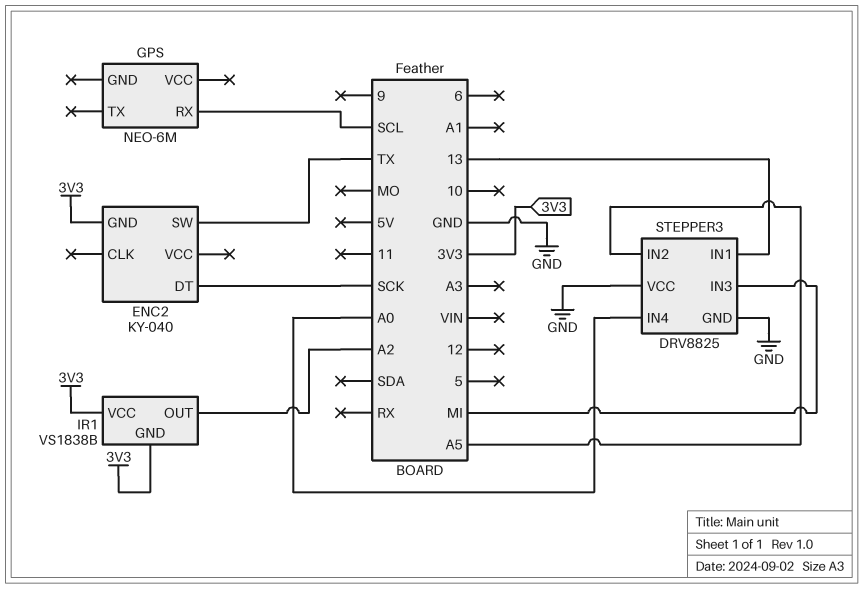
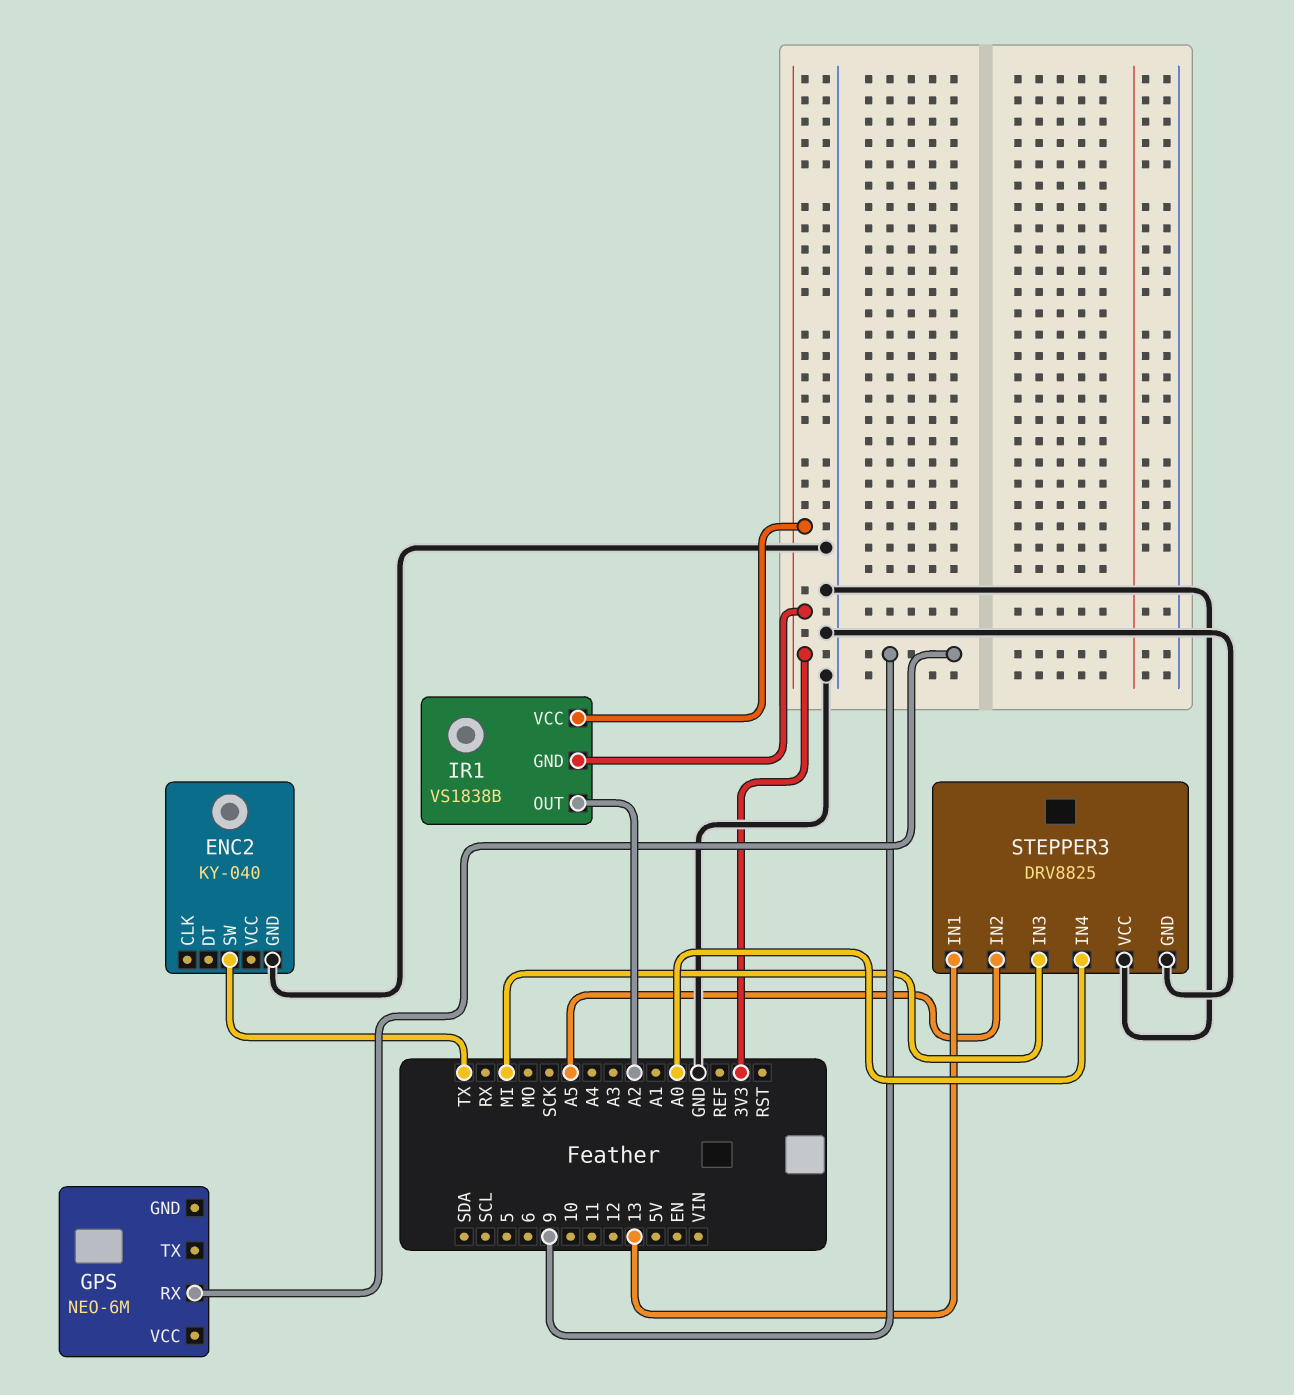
ENC2 pin DT: SCK -> none
ENC2 pin GND: 3V3 -> GND
GPS pin RX: SCL -> 9

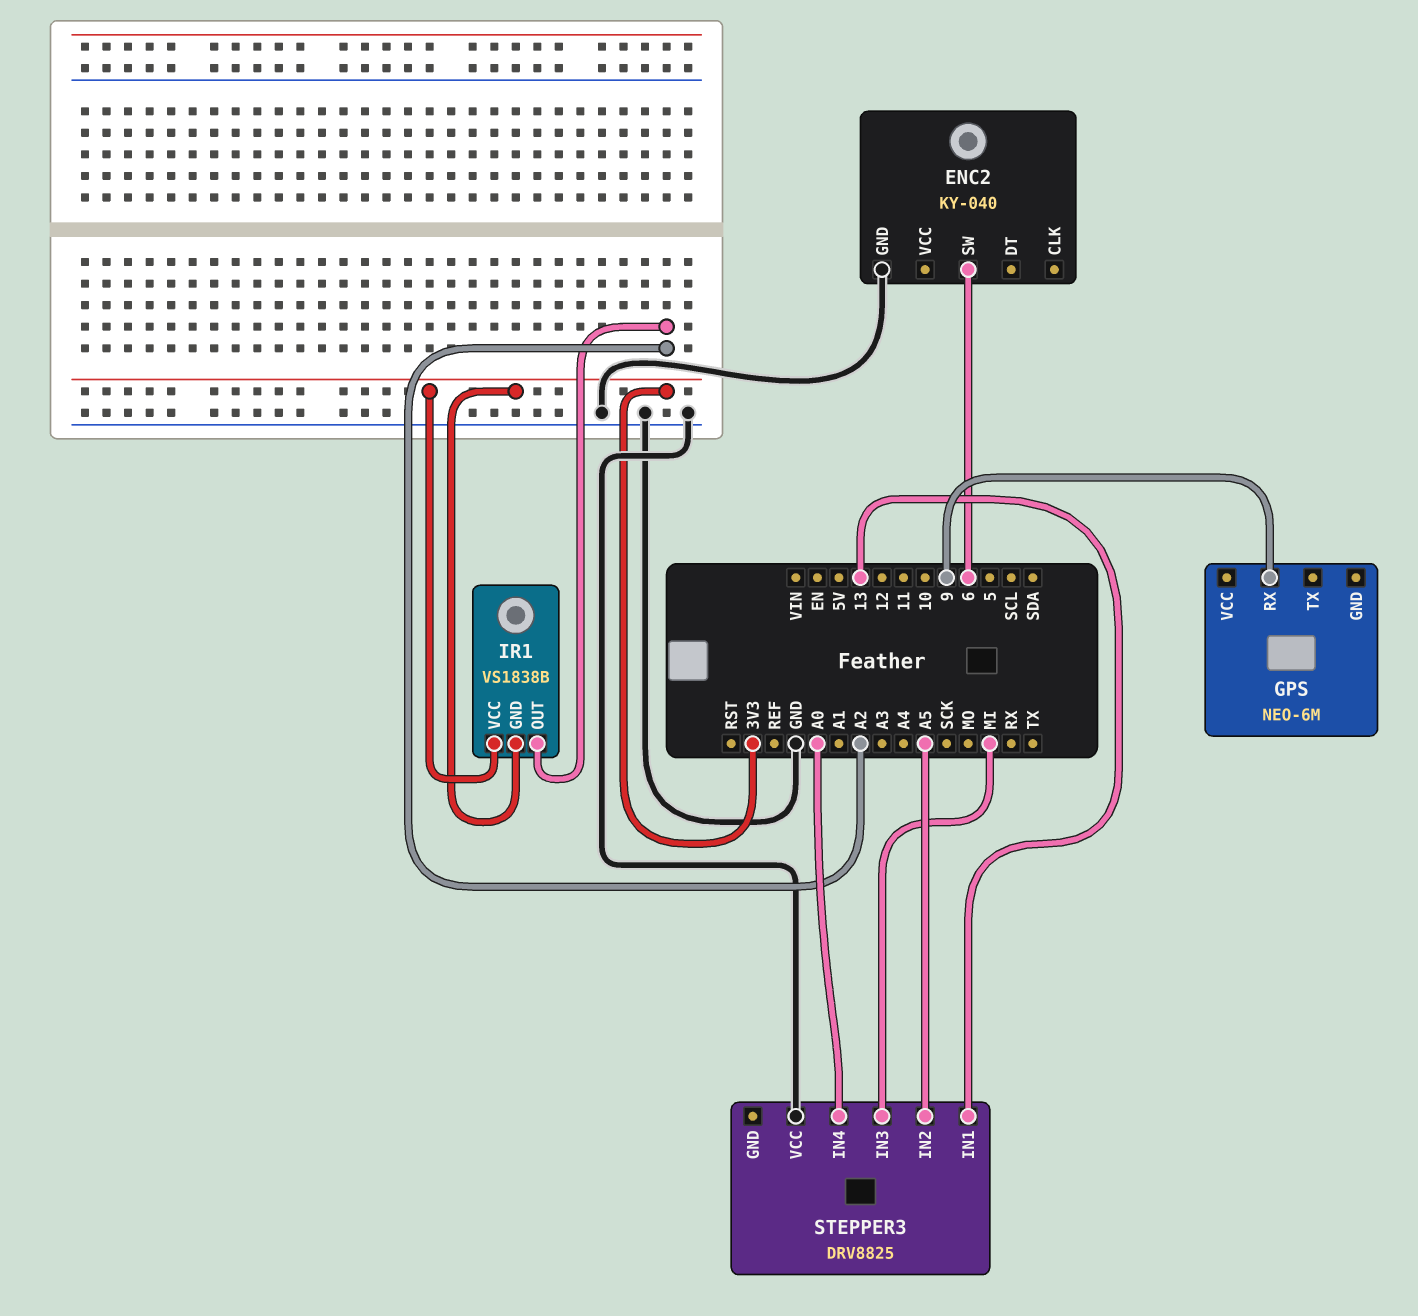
ENC2 pin SW: TX -> 6
STEPPER3 pin GND: GND -> none

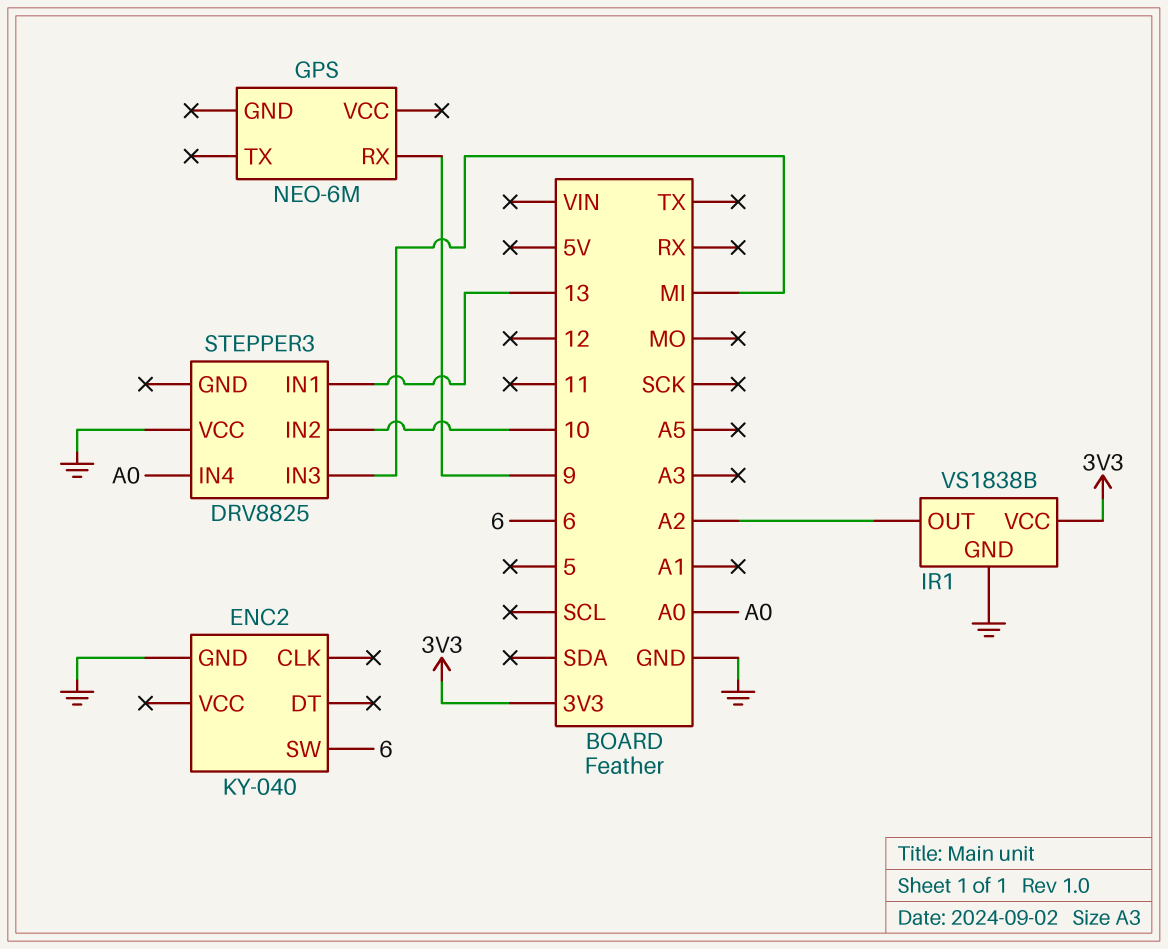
IR1 pin GND: 3V3 -> GND
STEPPER3 pin IN2: A5 -> 10

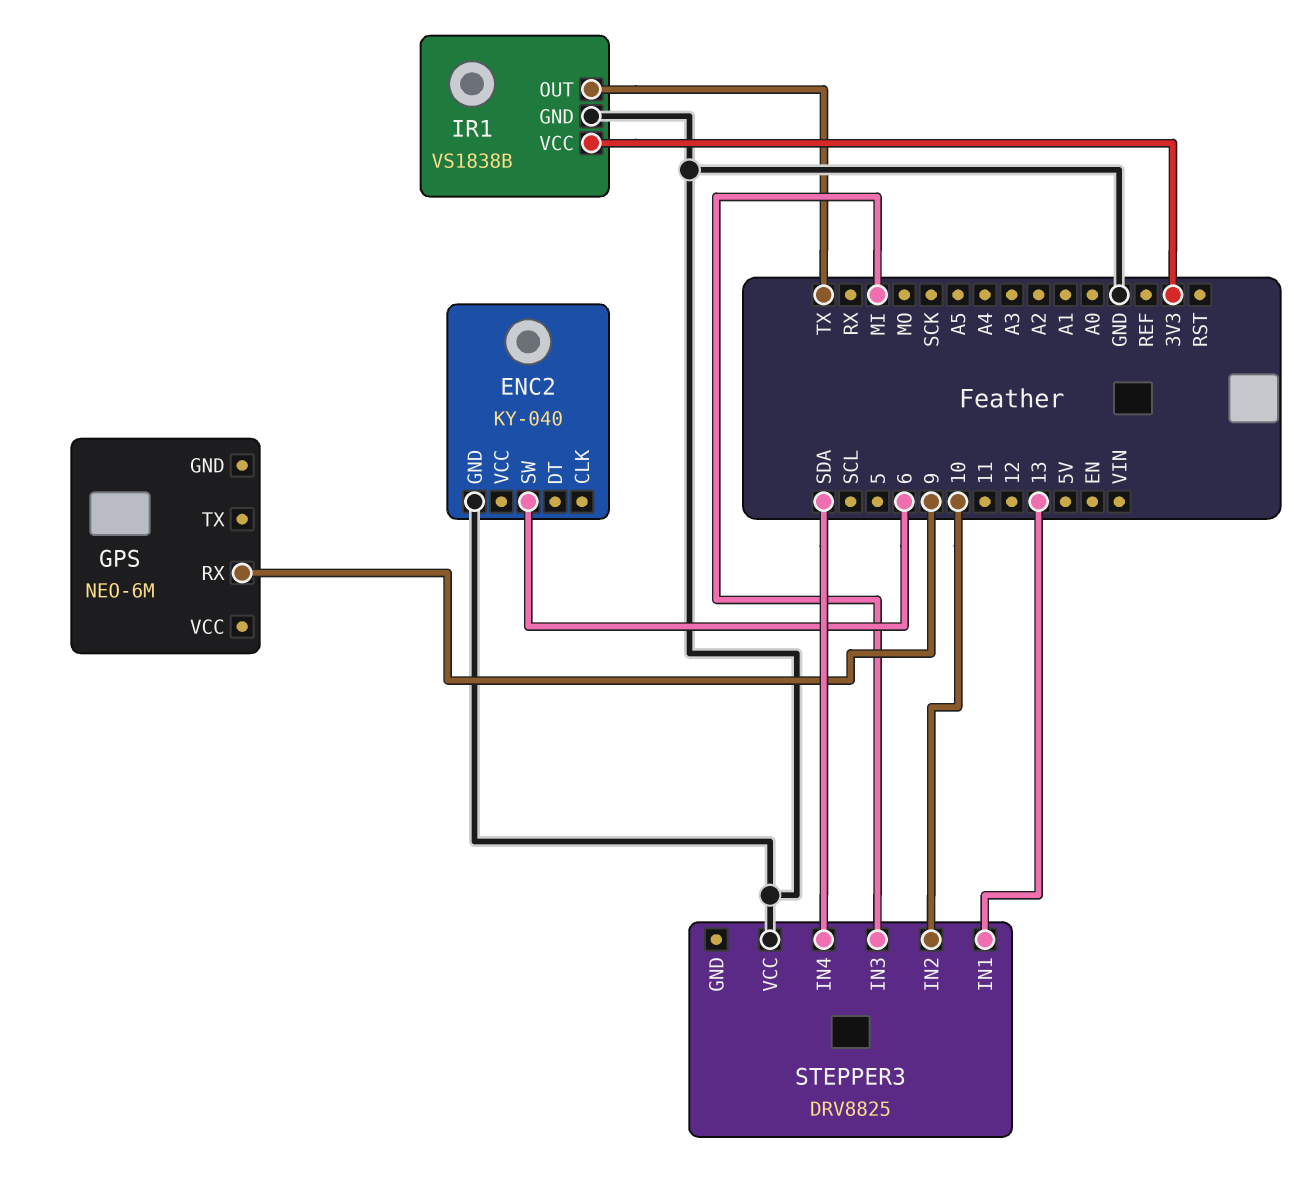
IR1 pin OUT: A2 -> TX
STEPPER3 pin IN4: A0 -> SDA

